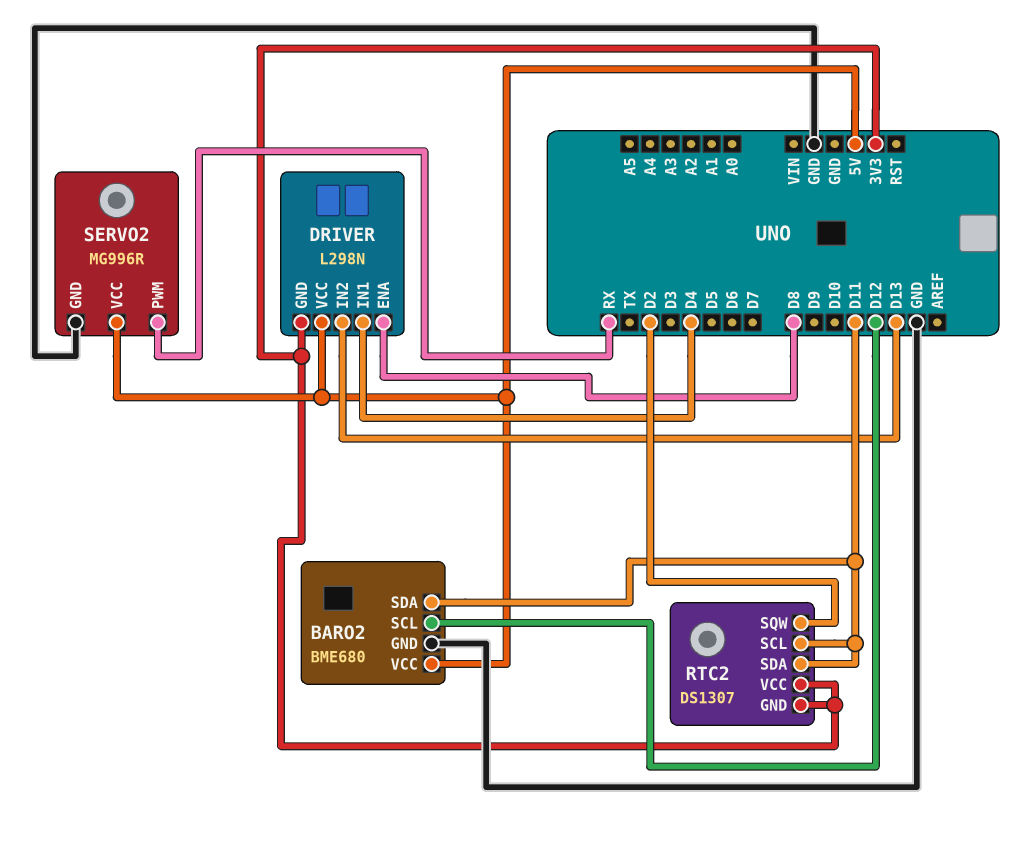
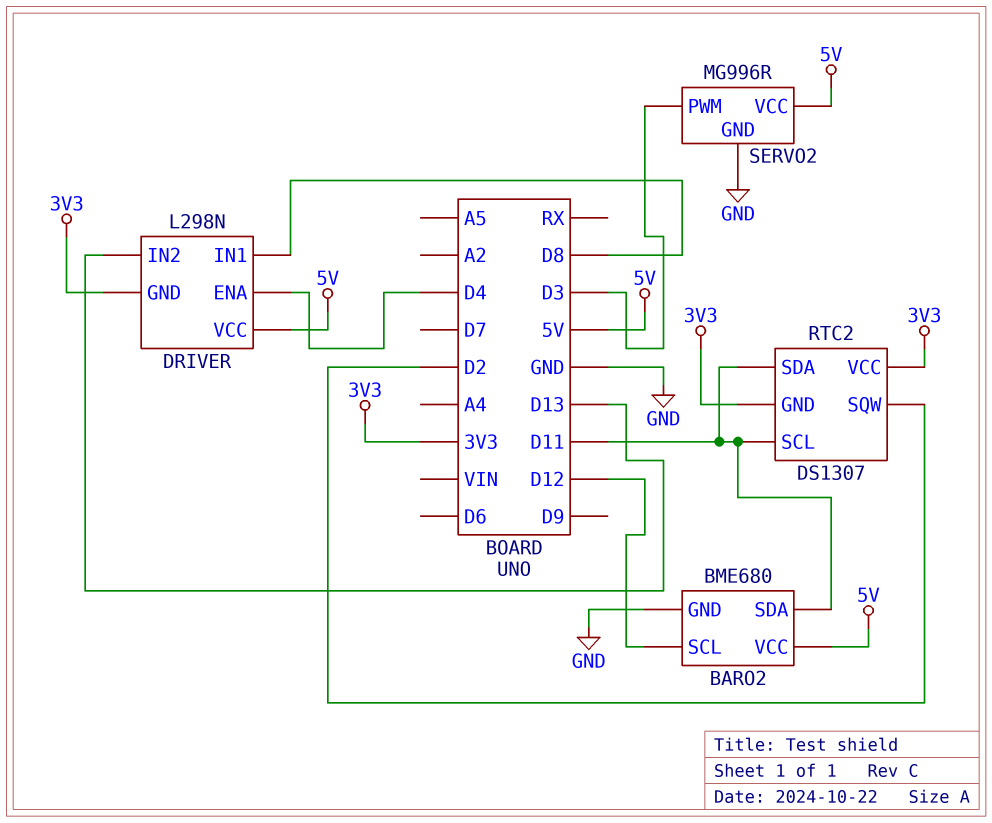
DRIVER pin ENA: D8 -> D4
DRIVER pin IN1: D4 -> D8
SERVO2 pin PWM: RX -> D3

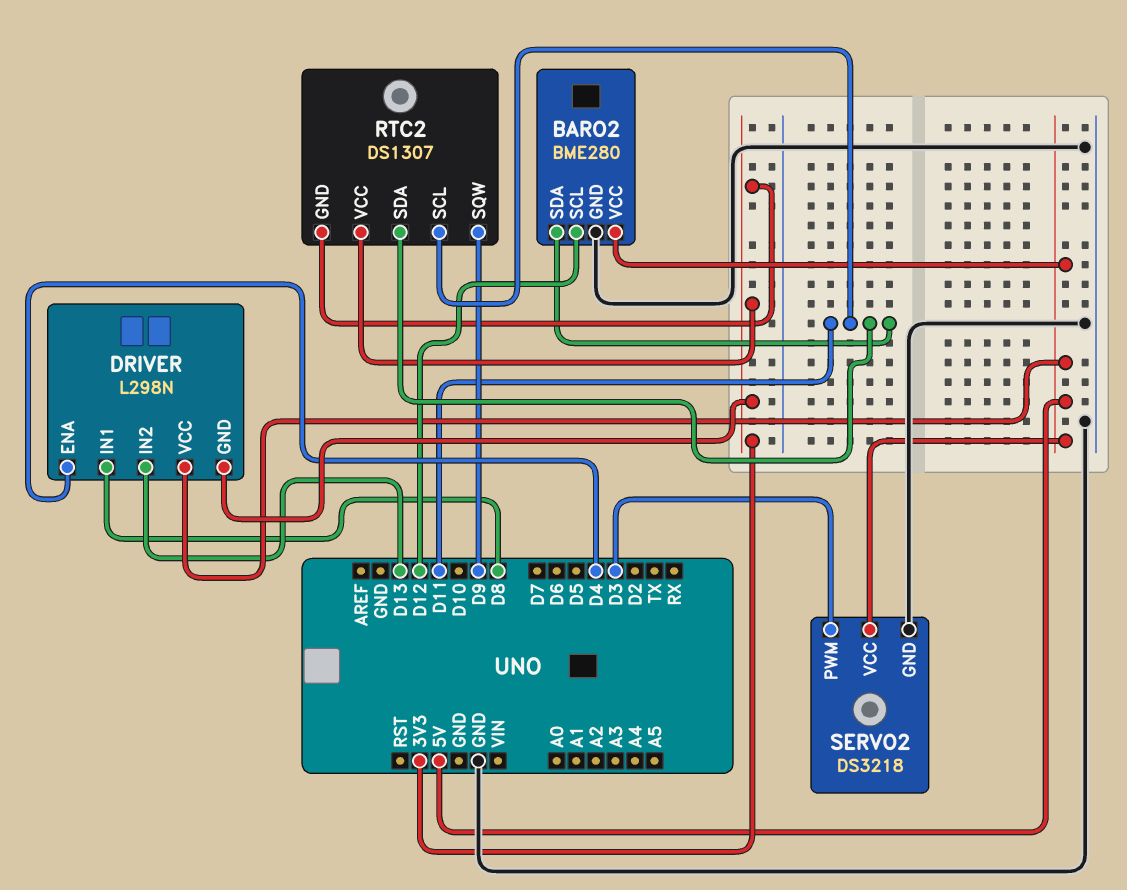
BARO2: BME680 -> BME280
RTC2 pin SQW: D2 -> D9
SERVO2: MG996R -> DS3218

